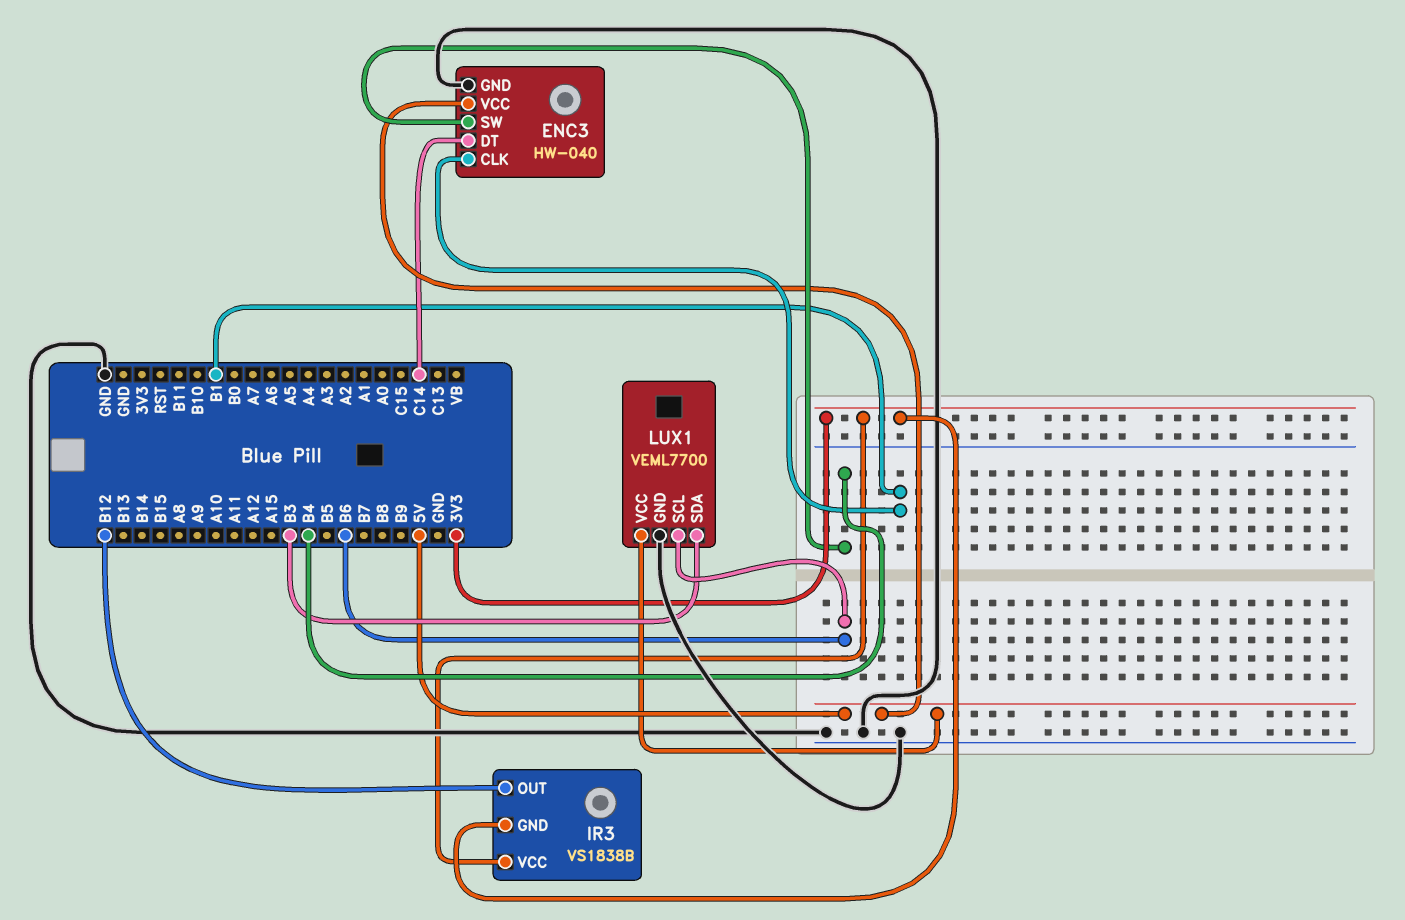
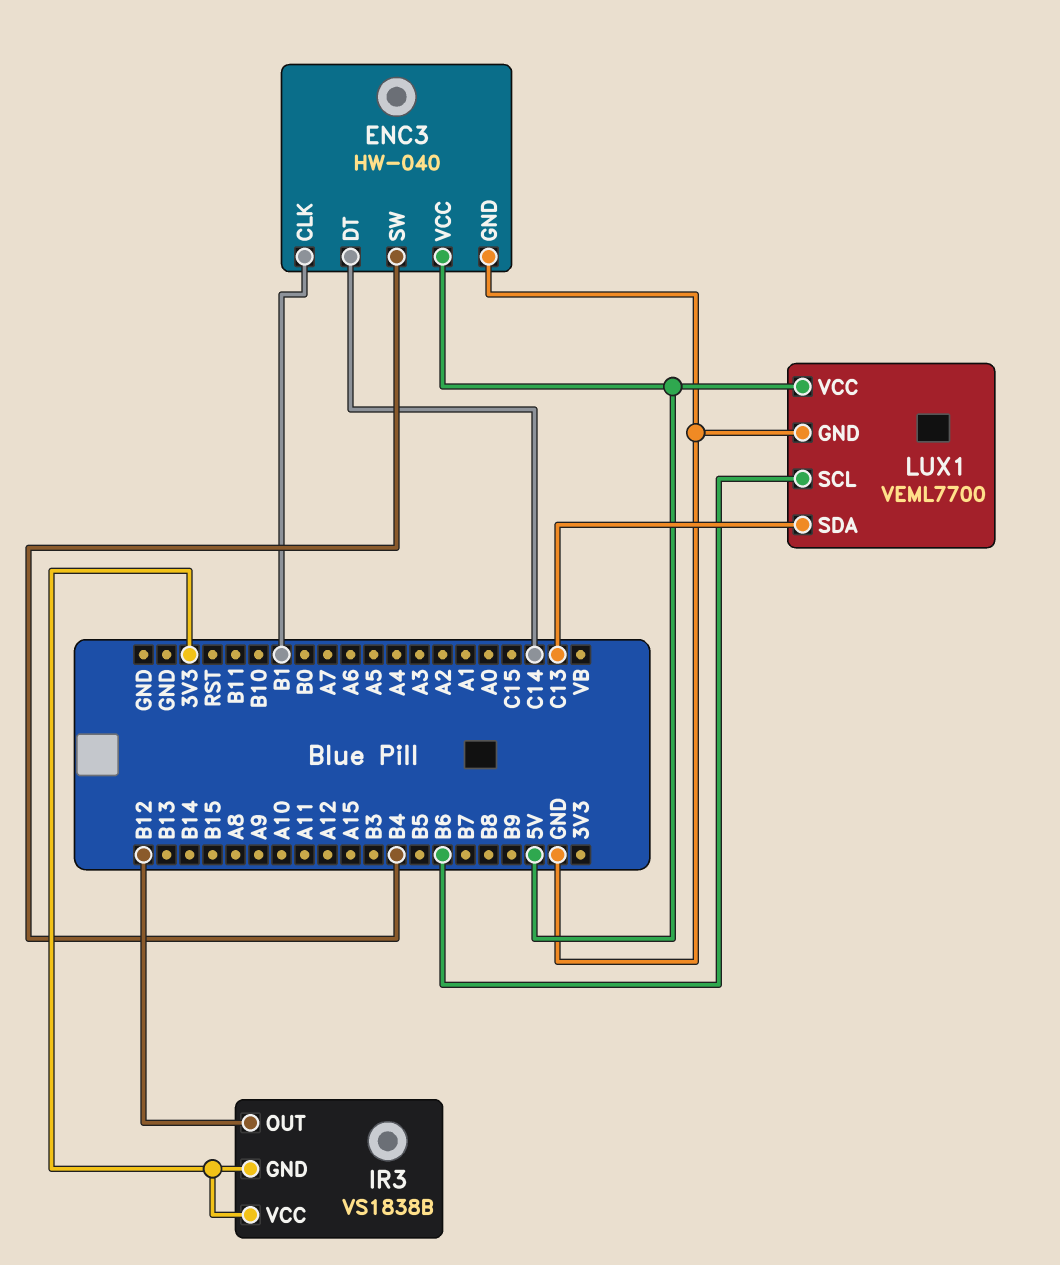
LUX1 pin SDA: B3 -> C13

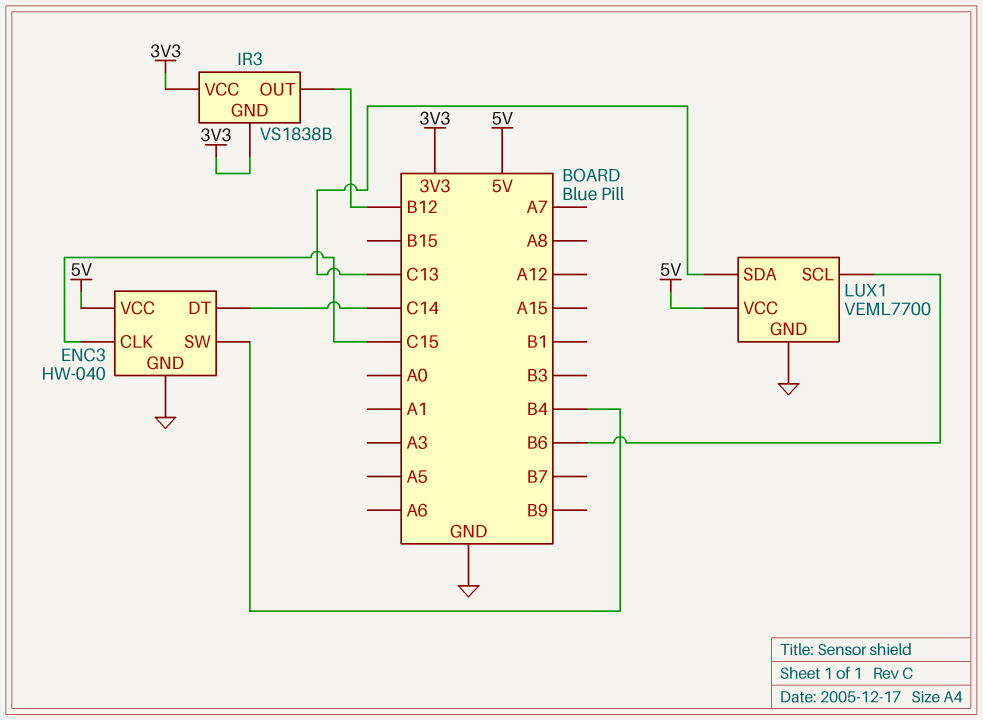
ENC3 pin CLK: B1 -> C15

